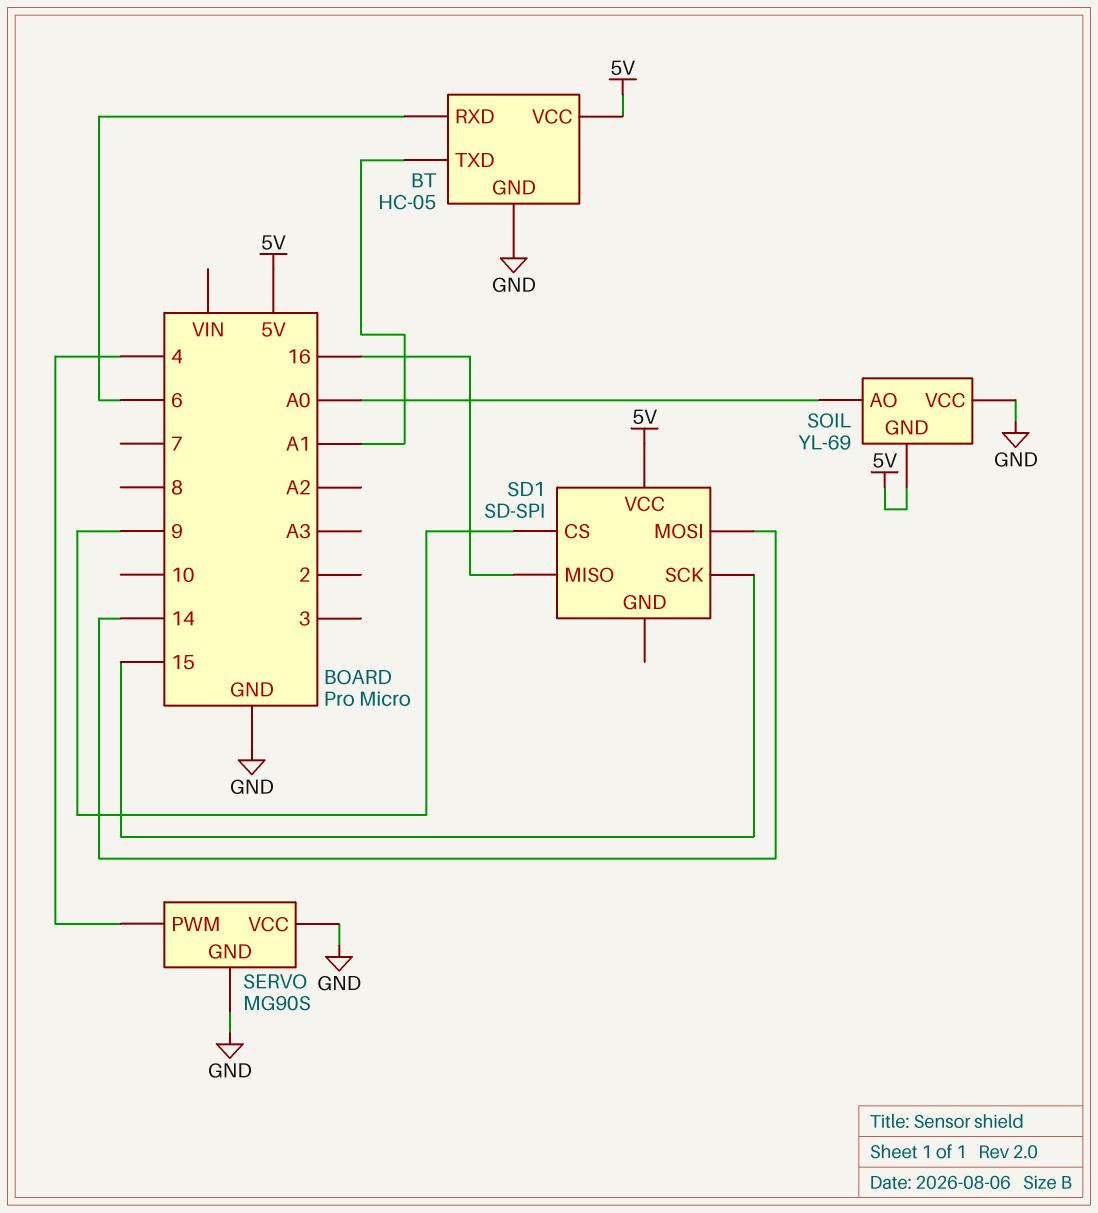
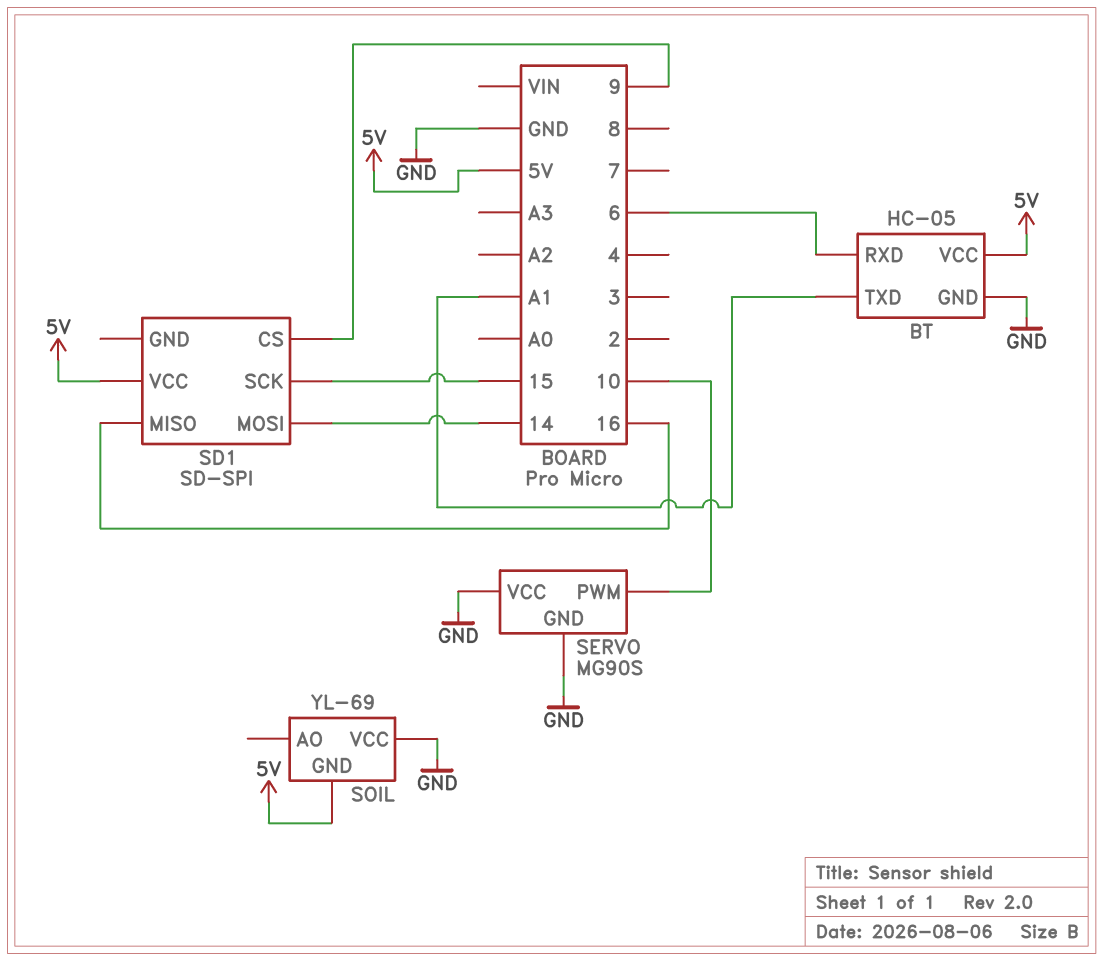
SERVO pin PWM: 4 -> 10
SOIL pin AO: A0 -> none

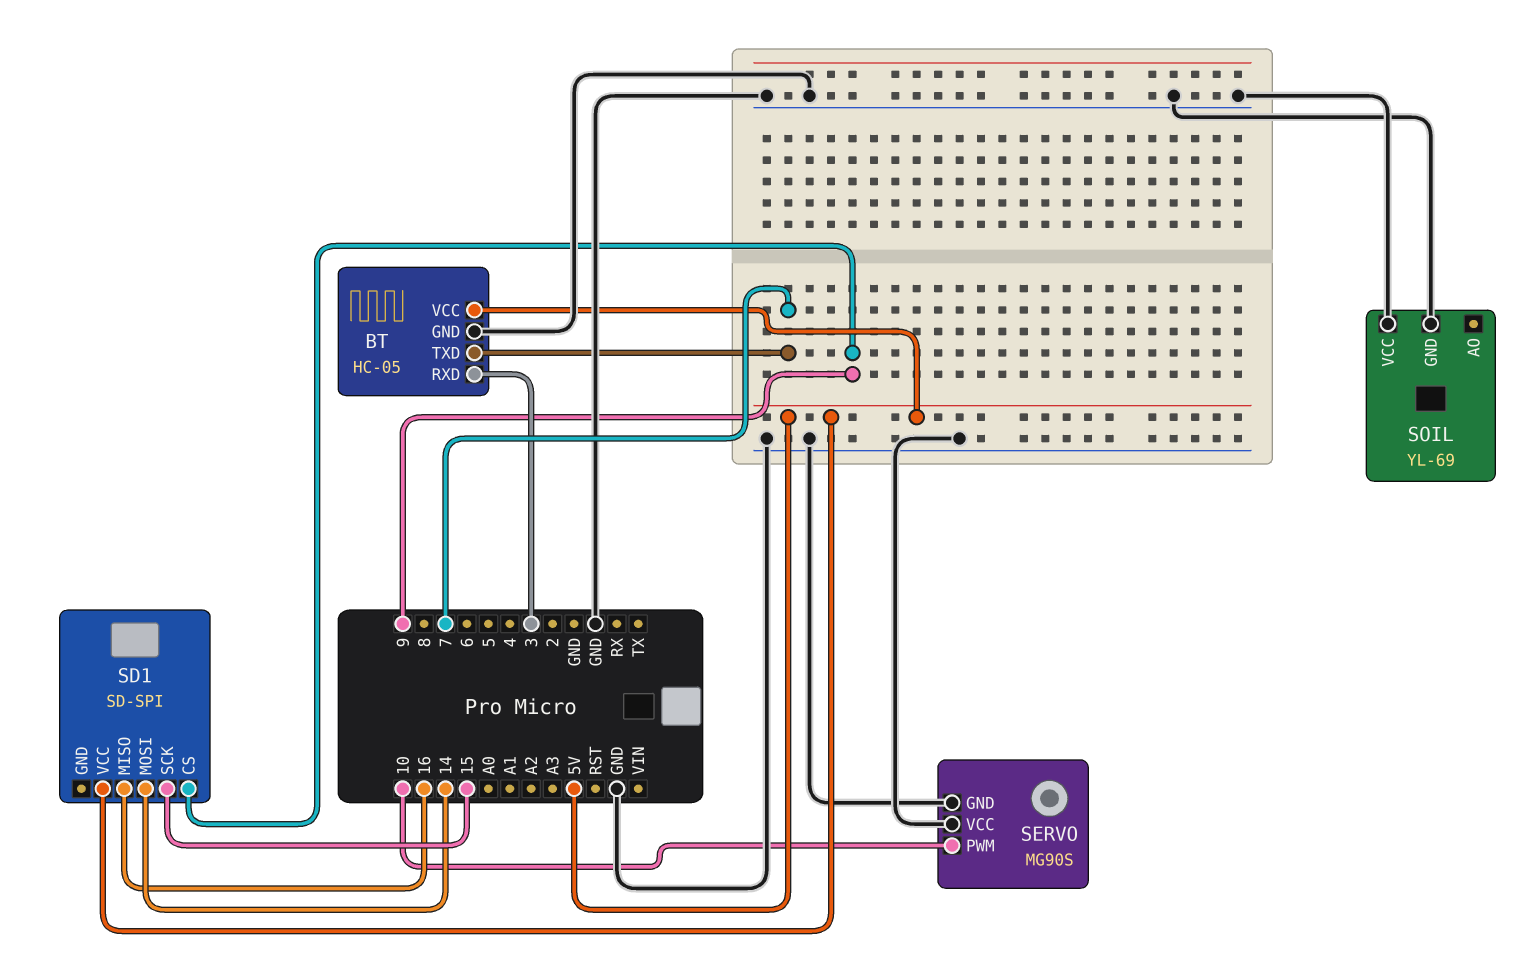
BT pin RXD: 6 -> 3
BT pin TXD: A1 -> 7
SOIL pin GND: 5V -> GND

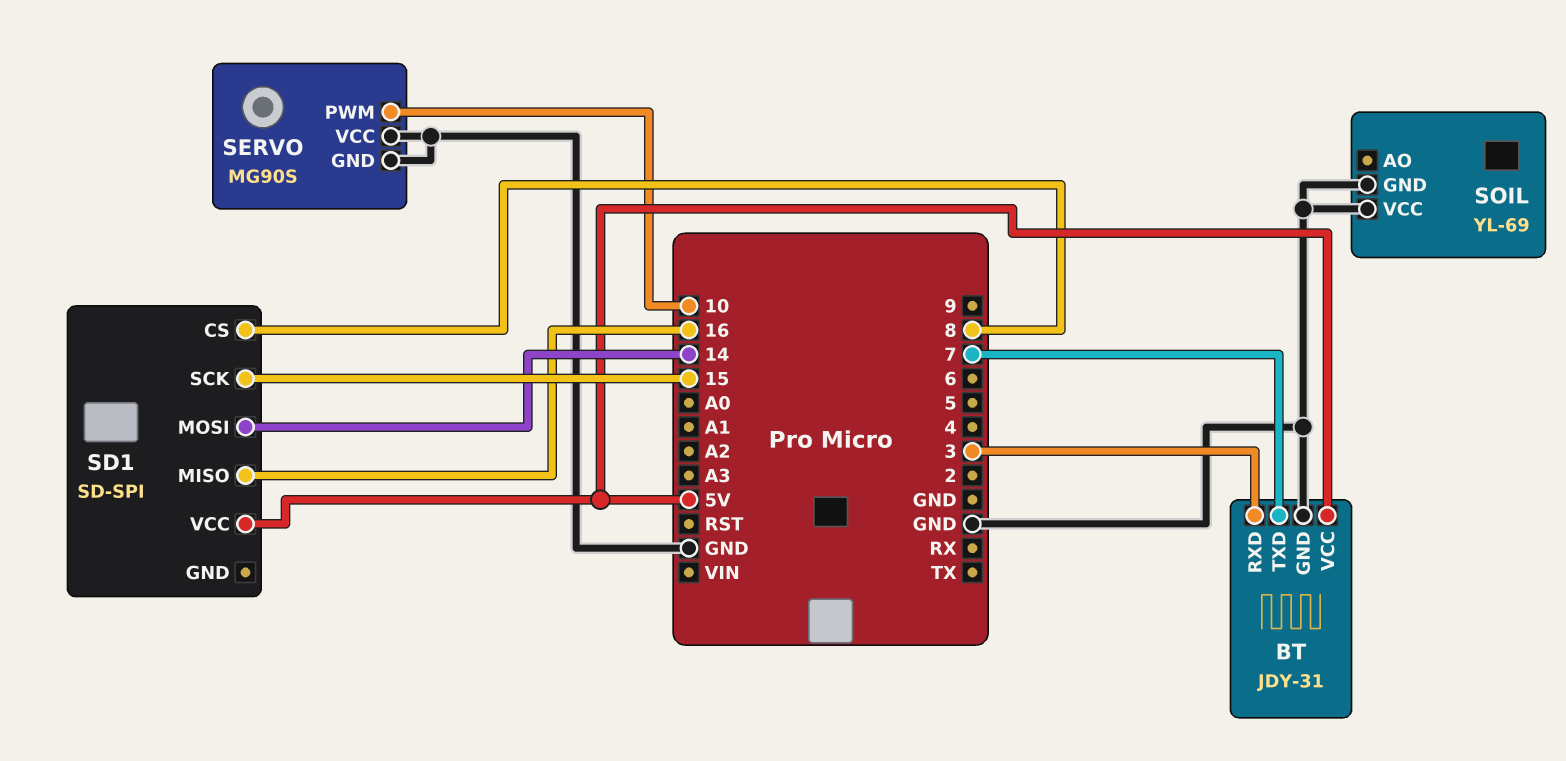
BT: HC-05 -> JDY-31
SD1 pin CS: 9 -> 8

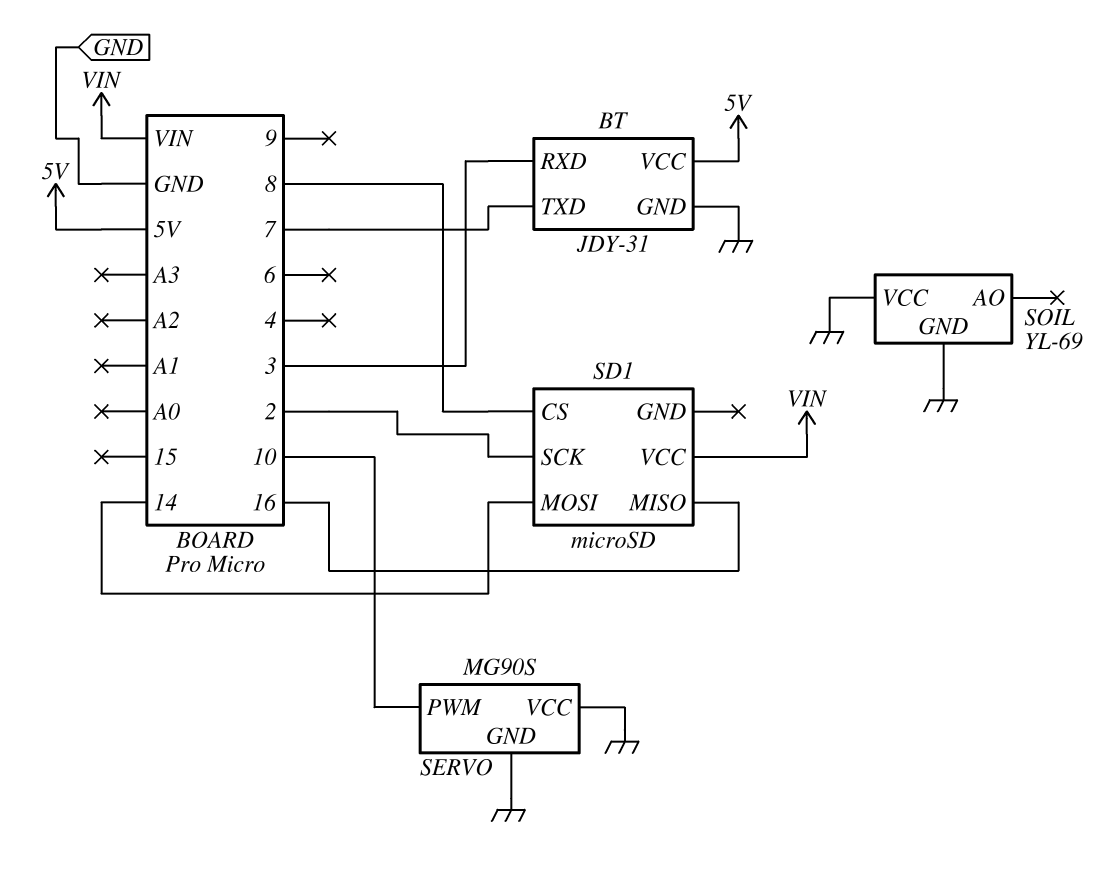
SD1: SD-SPI -> microSD
SD1 pin SCK: 15 -> 2
SD1 pin VCC: 5V -> VIN

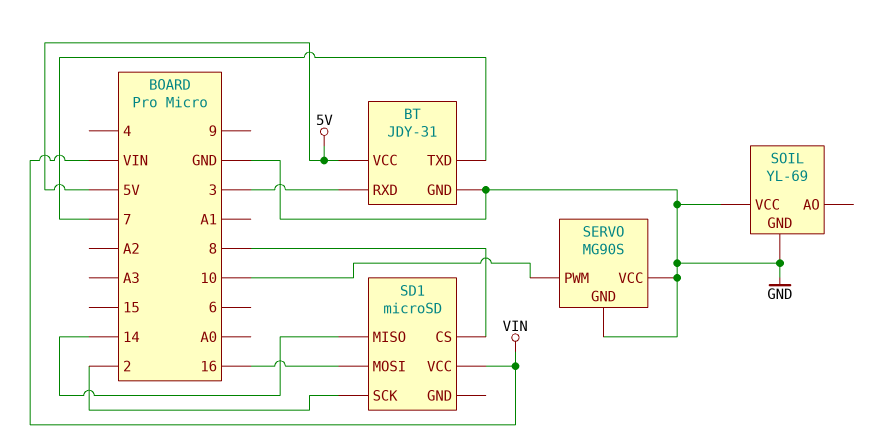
SD1 pin MISO: 16 -> 14
SD1 pin MOSI: 14 -> 16

